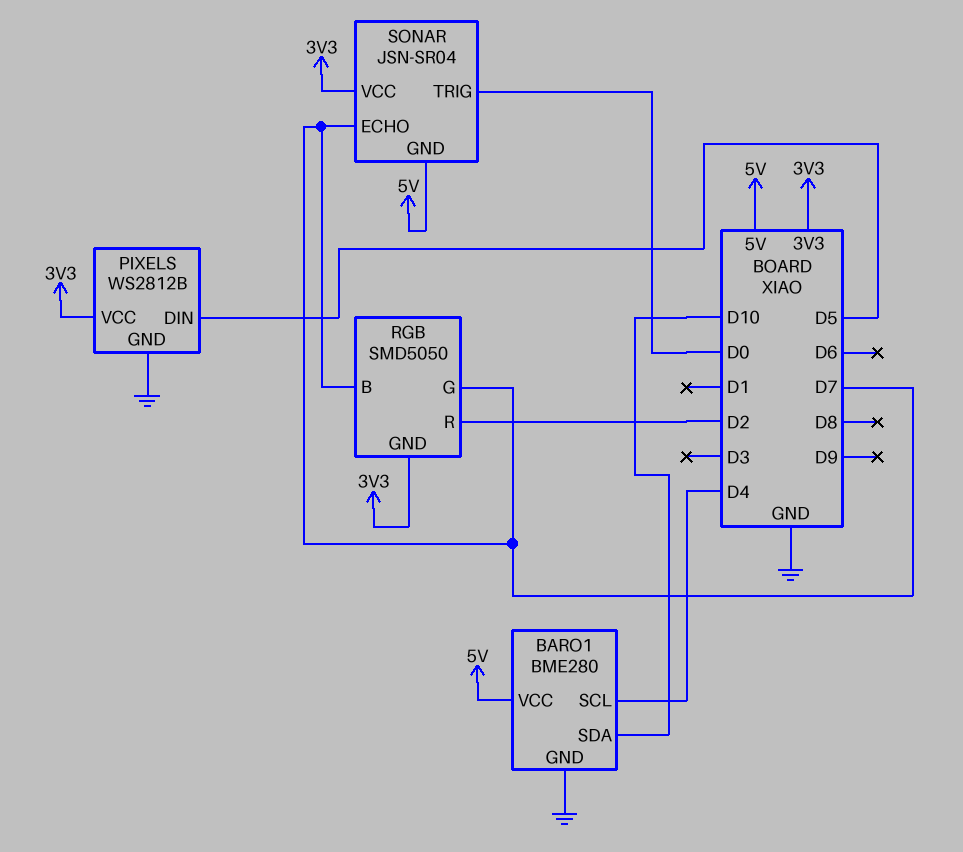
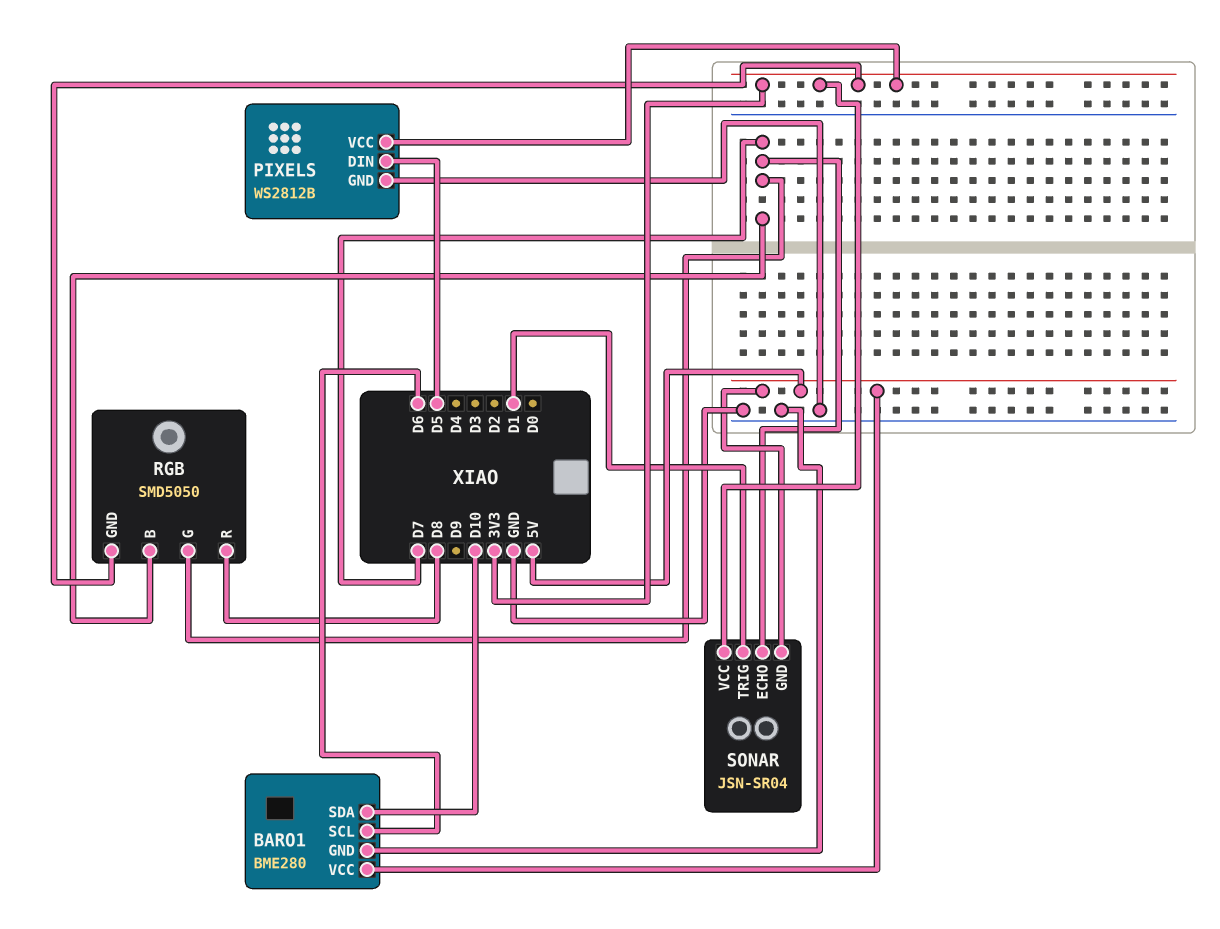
BARO1 pin SCL: D4 -> D6
RGB pin R: D2 -> D8
SONAR pin TRIG: D0 -> D1

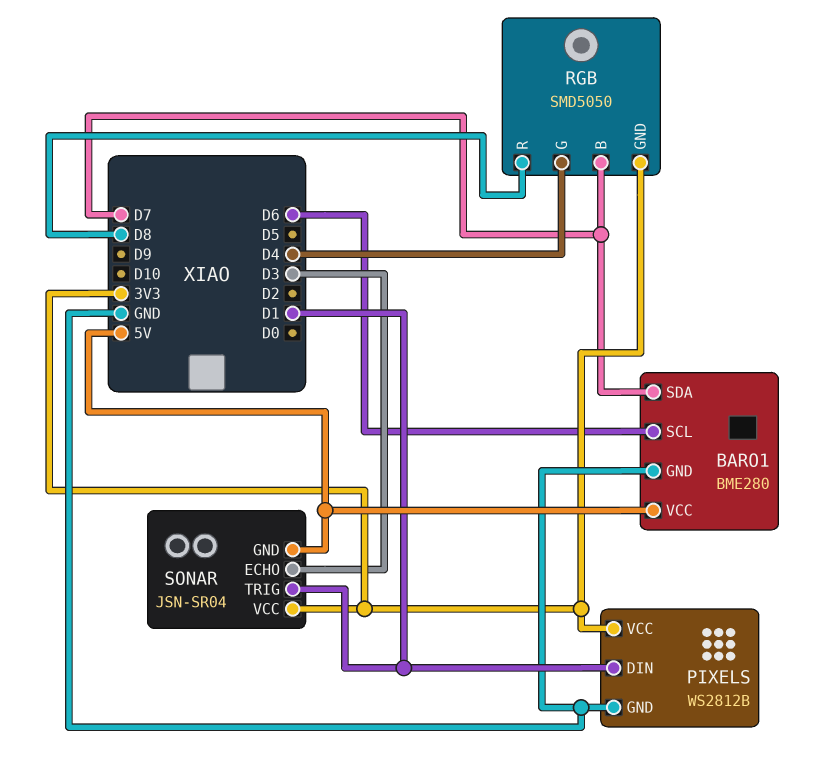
BARO1 pin SDA: D10 -> D7
PIXELS pin DIN: D5 -> D1
RGB pin G: D7 -> D4
SONAR pin ECHO: D7 -> D3

